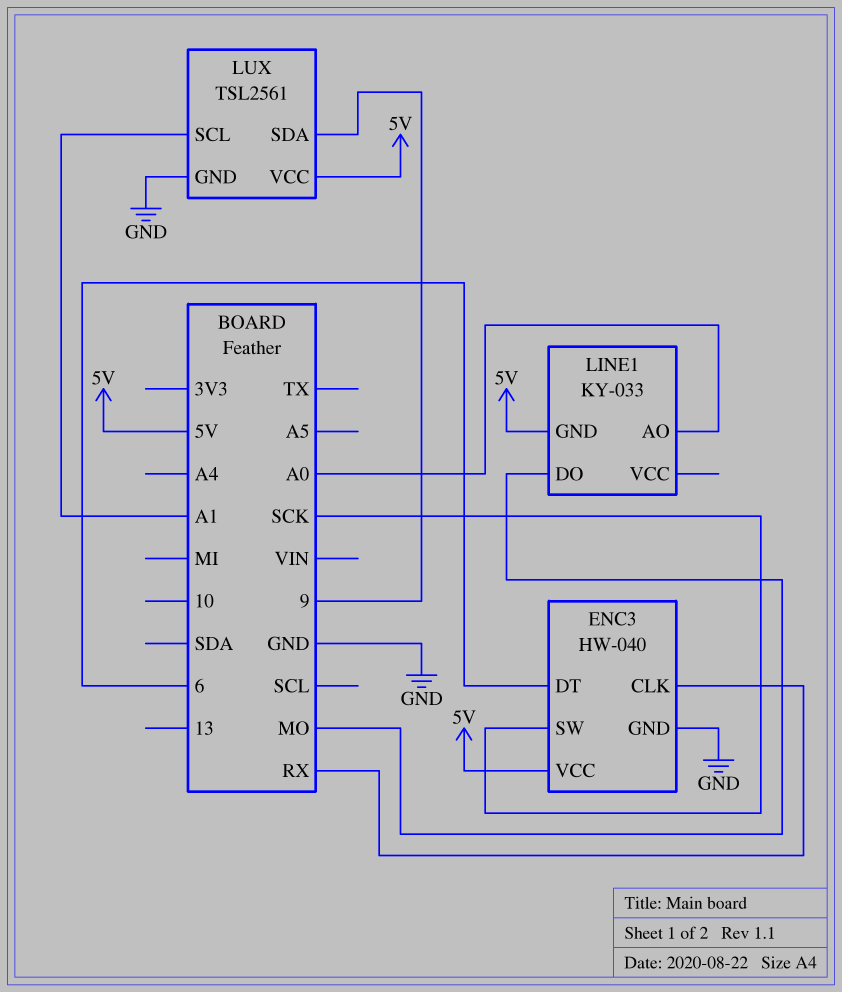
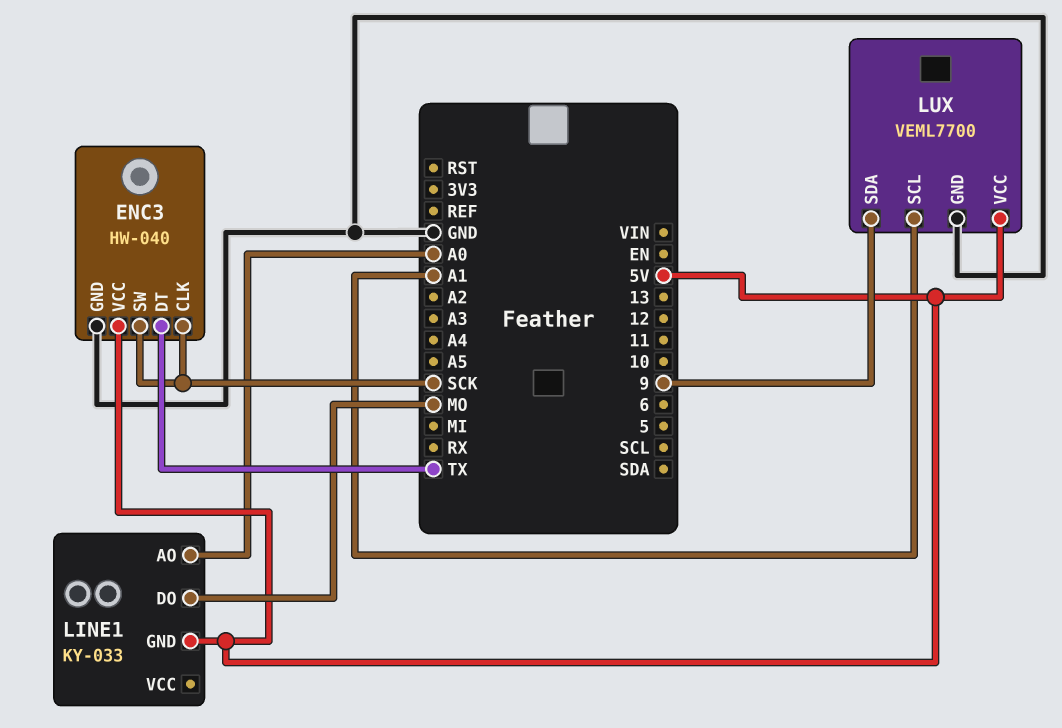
ENC3 pin CLK: RX -> SCK
ENC3 pin DT: 6 -> TX
LUX: TSL2561 -> VEML7700

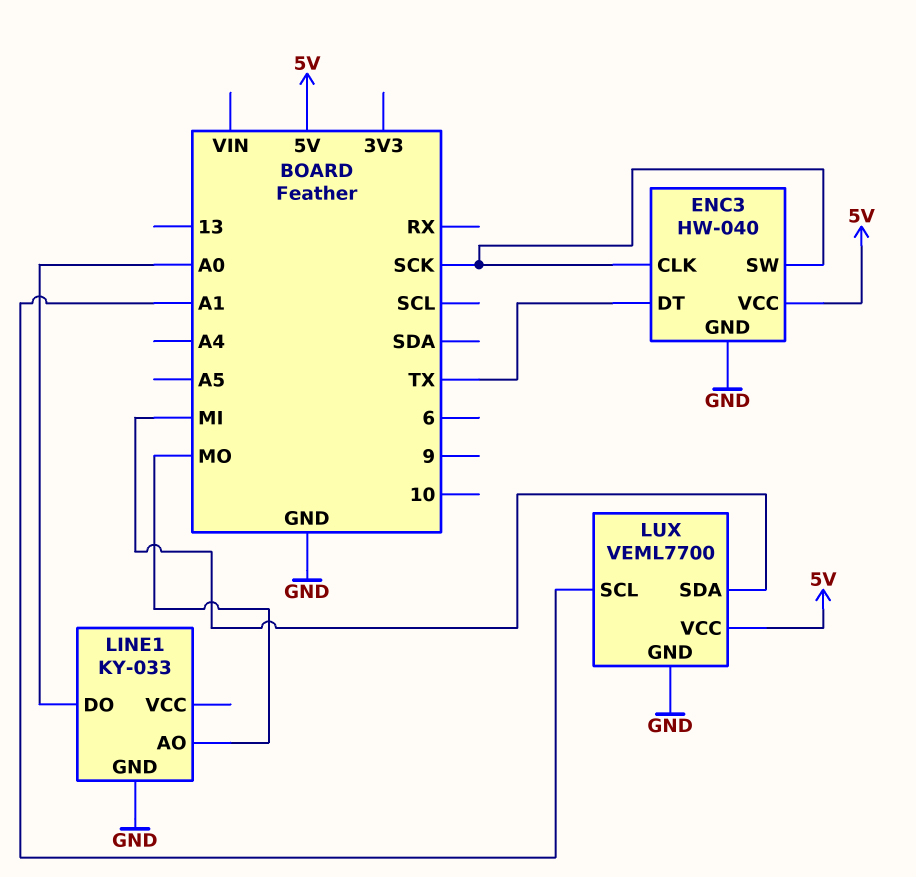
LINE1 pin AO: A0 -> MO
LINE1 pin DO: MO -> A0
LINE1 pin GND: 5V -> GND
LUX pin SDA: 9 -> MI

